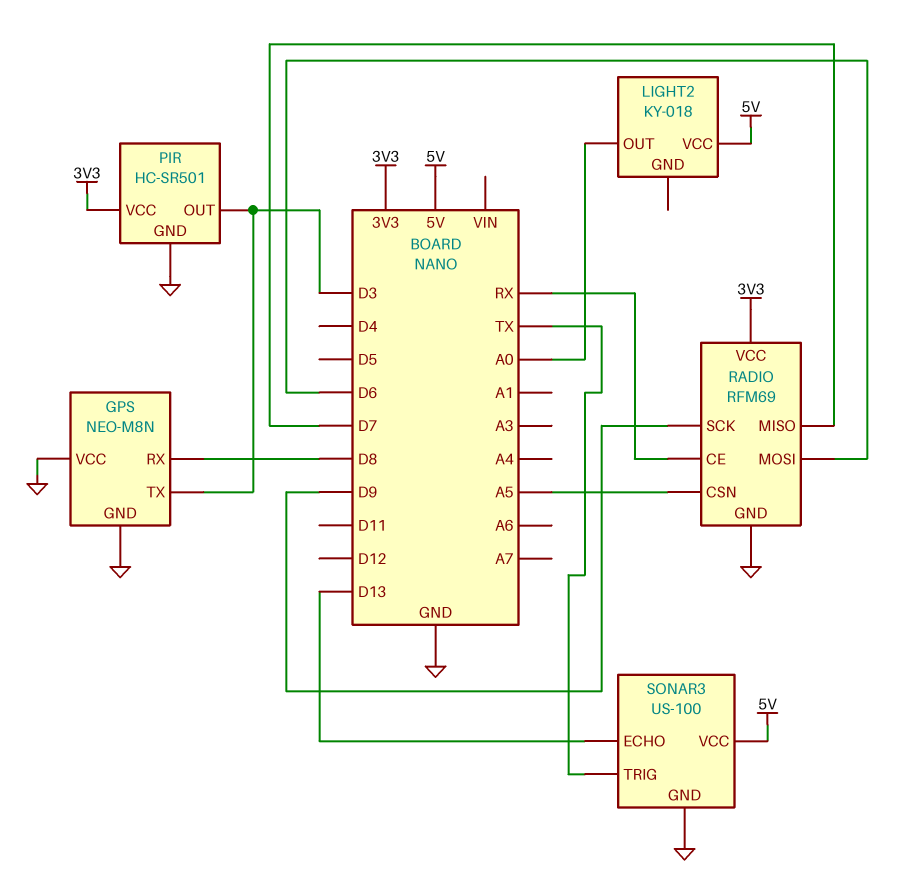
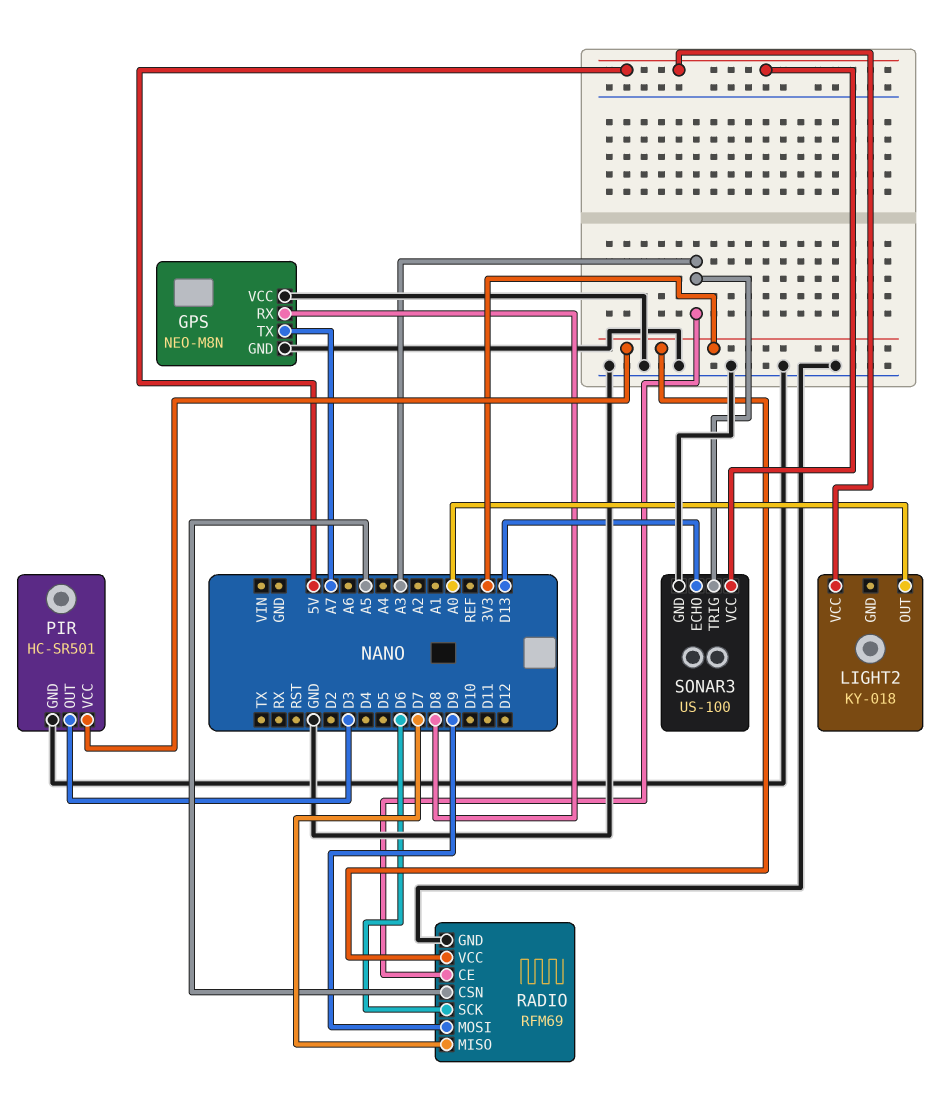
GPS pin TX: D3 -> A7
RADIO pin CE: RX -> A3
RADIO pin MOSI: D6 -> D9
RADIO pin SCK: D9 -> D6
SONAR3 pin TRIG: TX -> A3

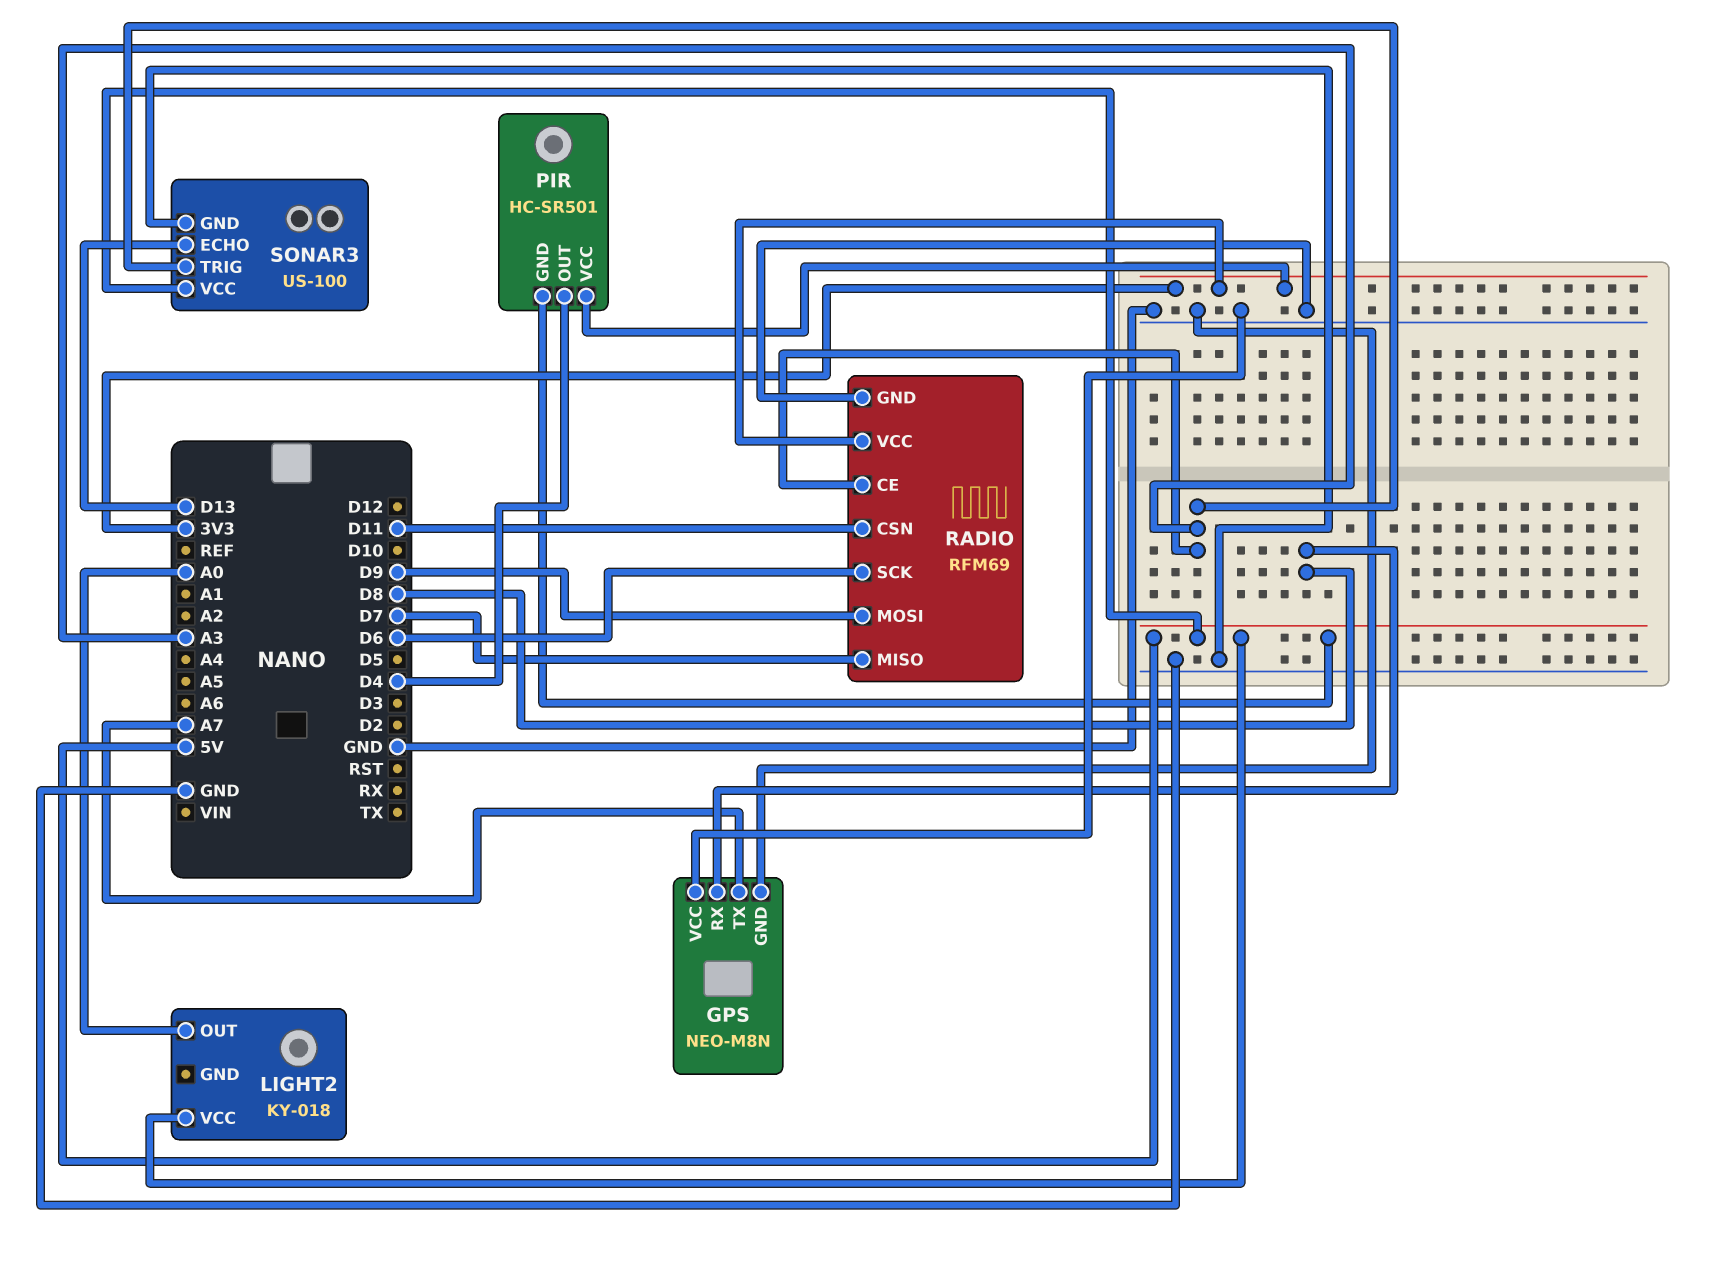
PIR pin GND: GND -> 5V
PIR pin OUT: D3 -> D4
RADIO pin CSN: A5 -> D11

